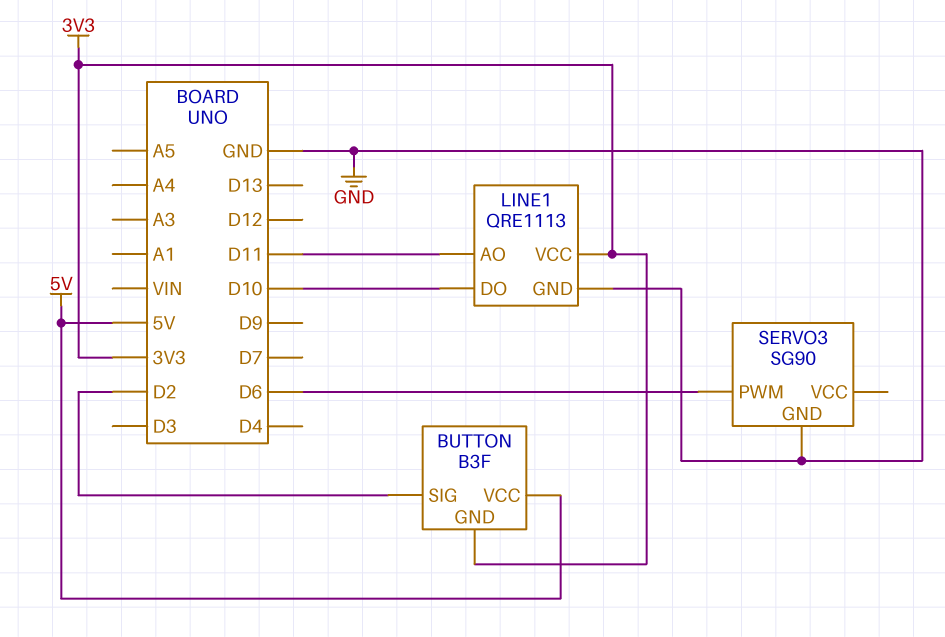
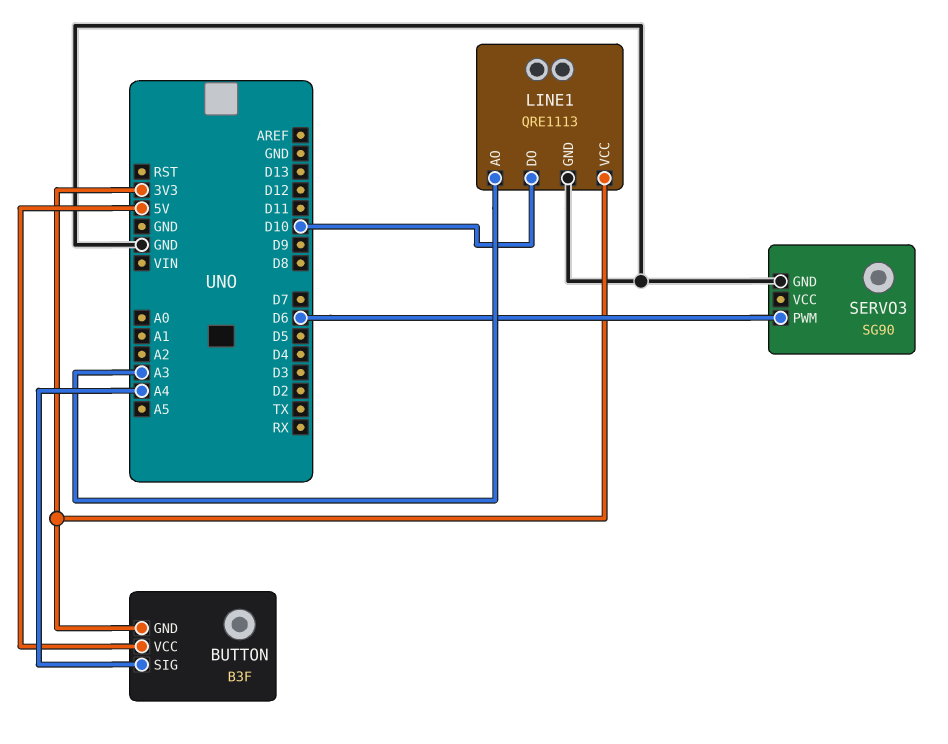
BUTTON pin SIG: D2 -> A4
LINE1 pin AO: D11 -> A3

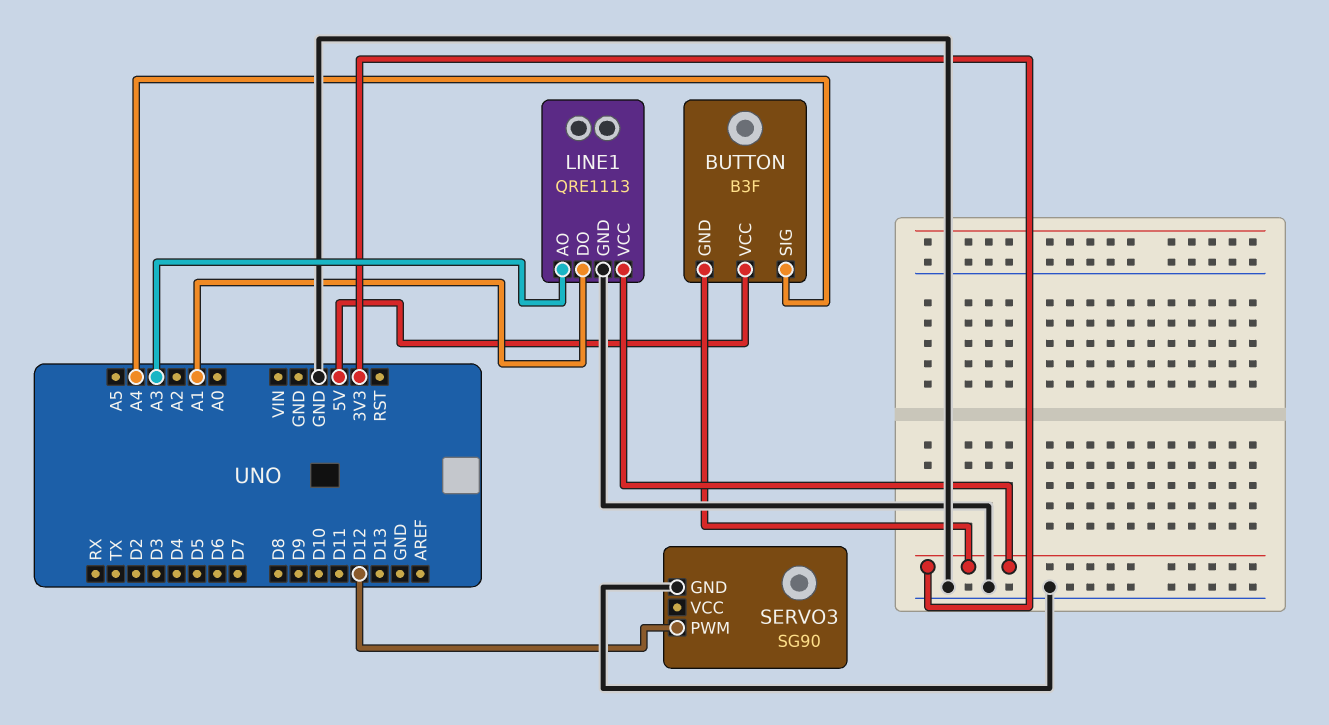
LINE1 pin DO: D10 -> A1
SERVO3 pin PWM: D6 -> D12

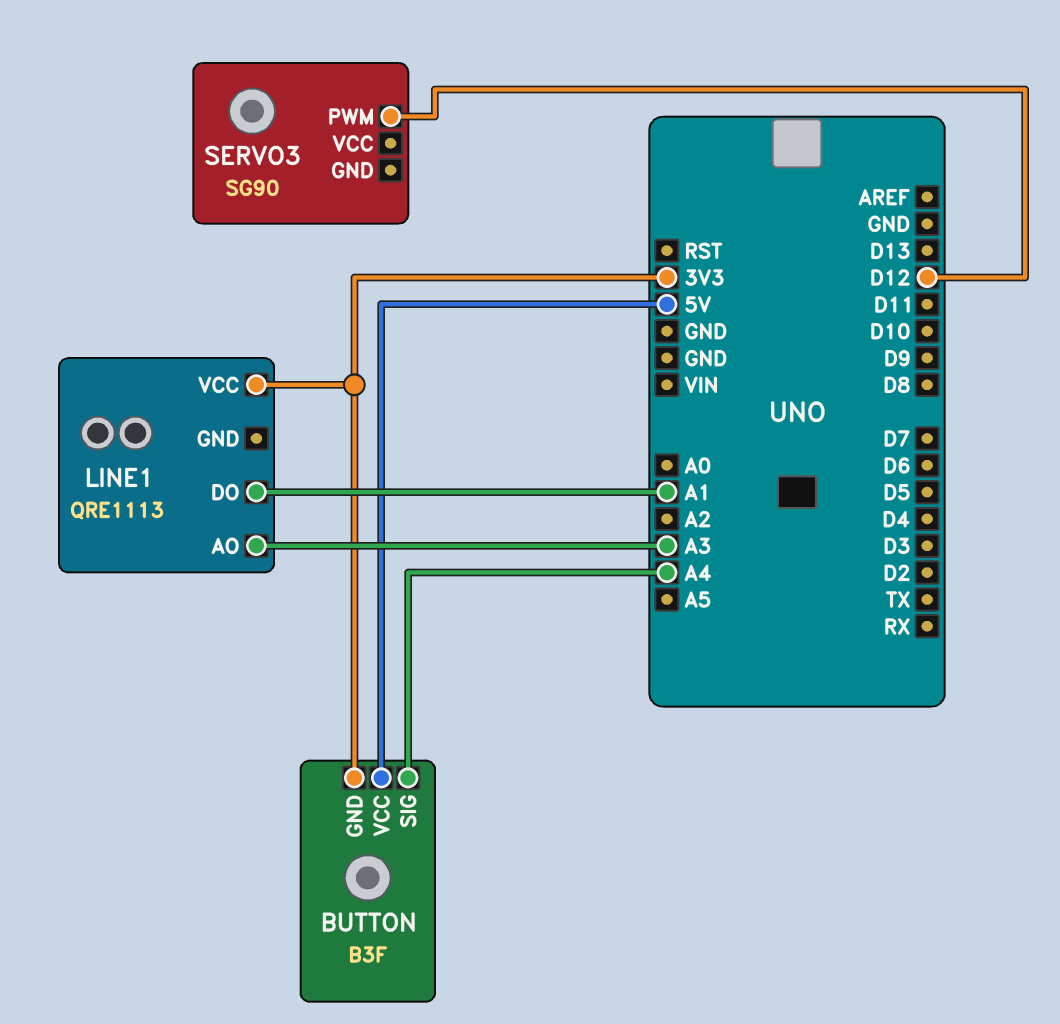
LINE1 pin GND: GND -> none
SERVO3 pin GND: GND -> none

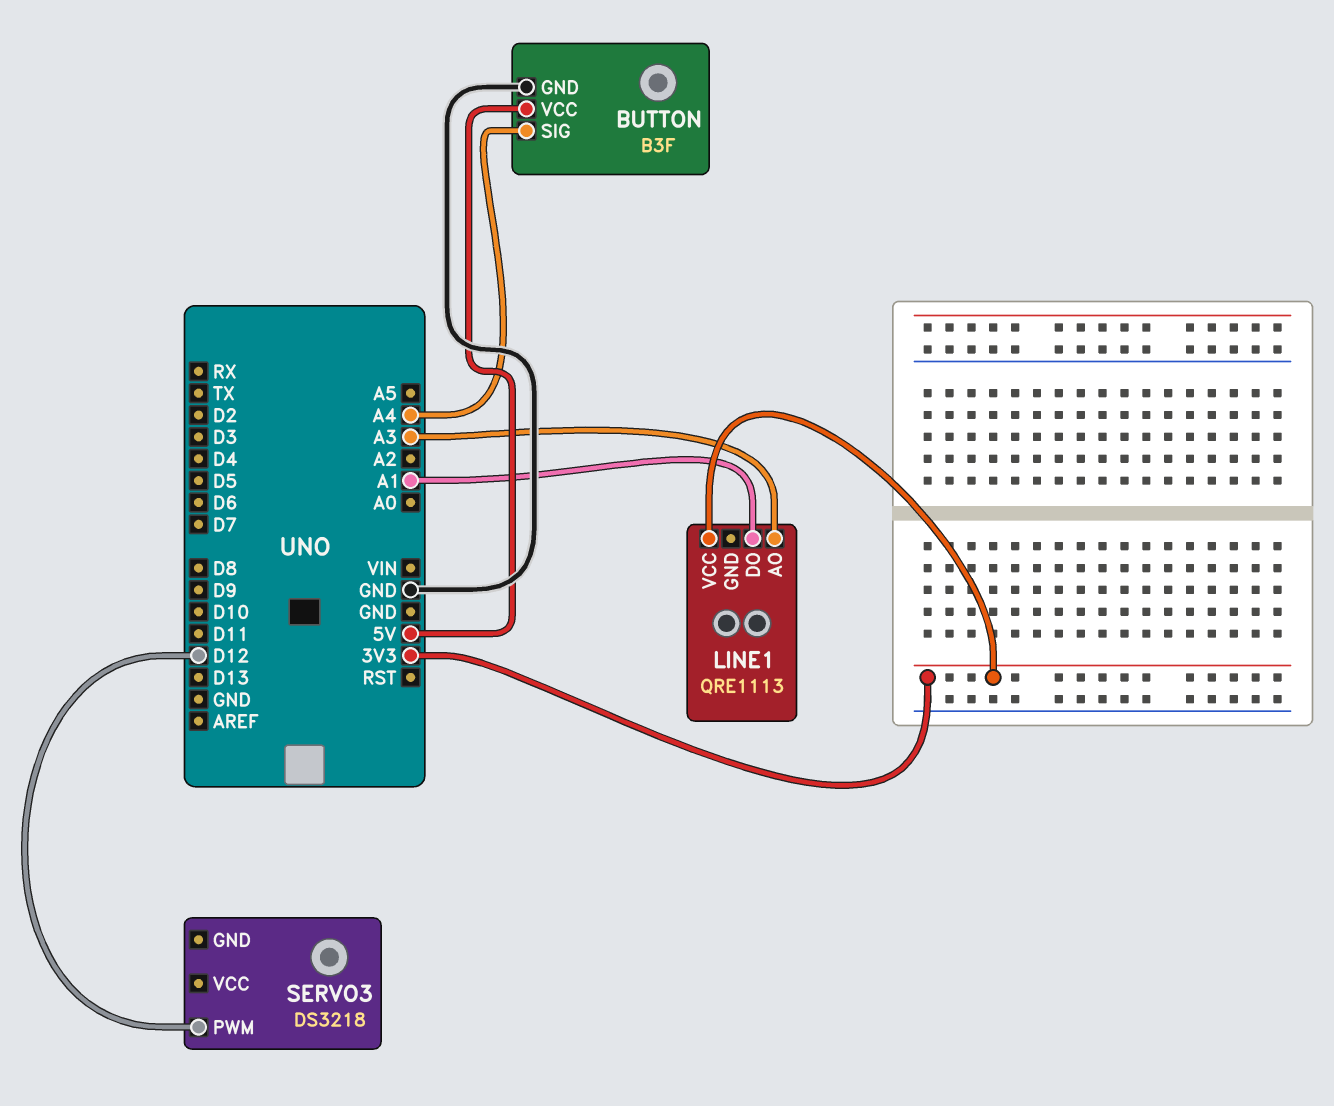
BUTTON pin GND: 3V3 -> GND
SERVO3: SG90 -> DS3218

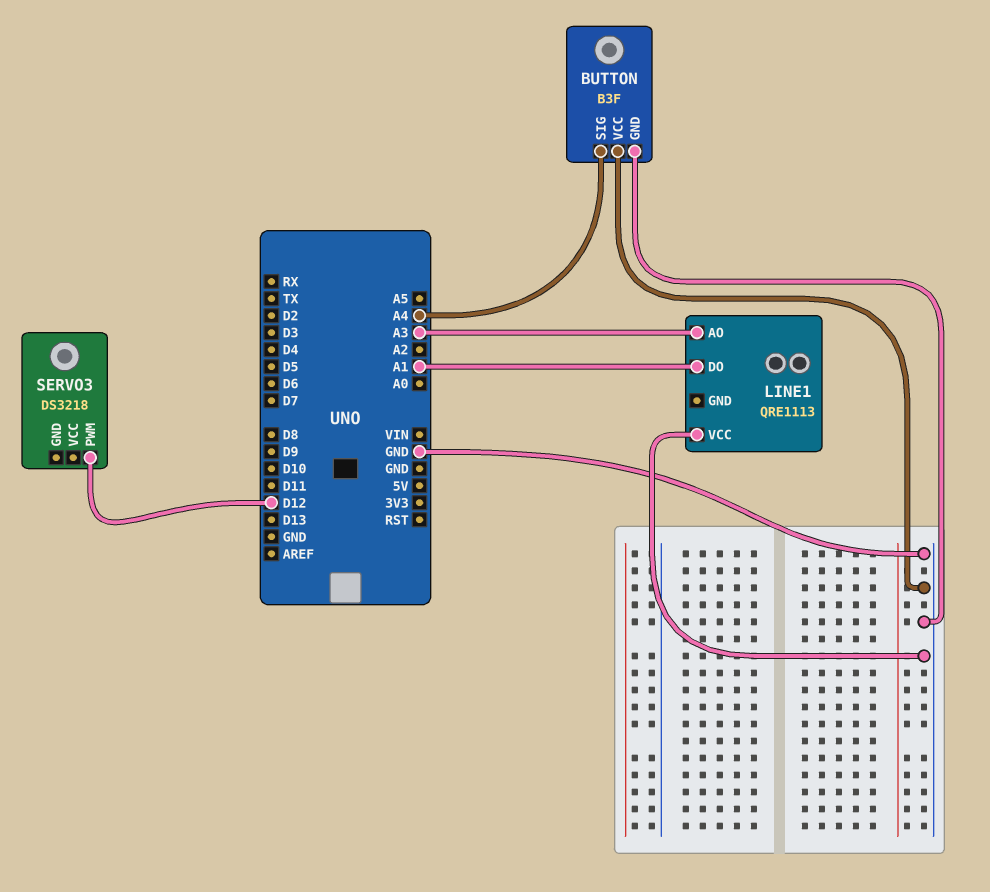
BUTTON pin VCC: 5V -> GND
LINE1 pin VCC: 3V3 -> GND

